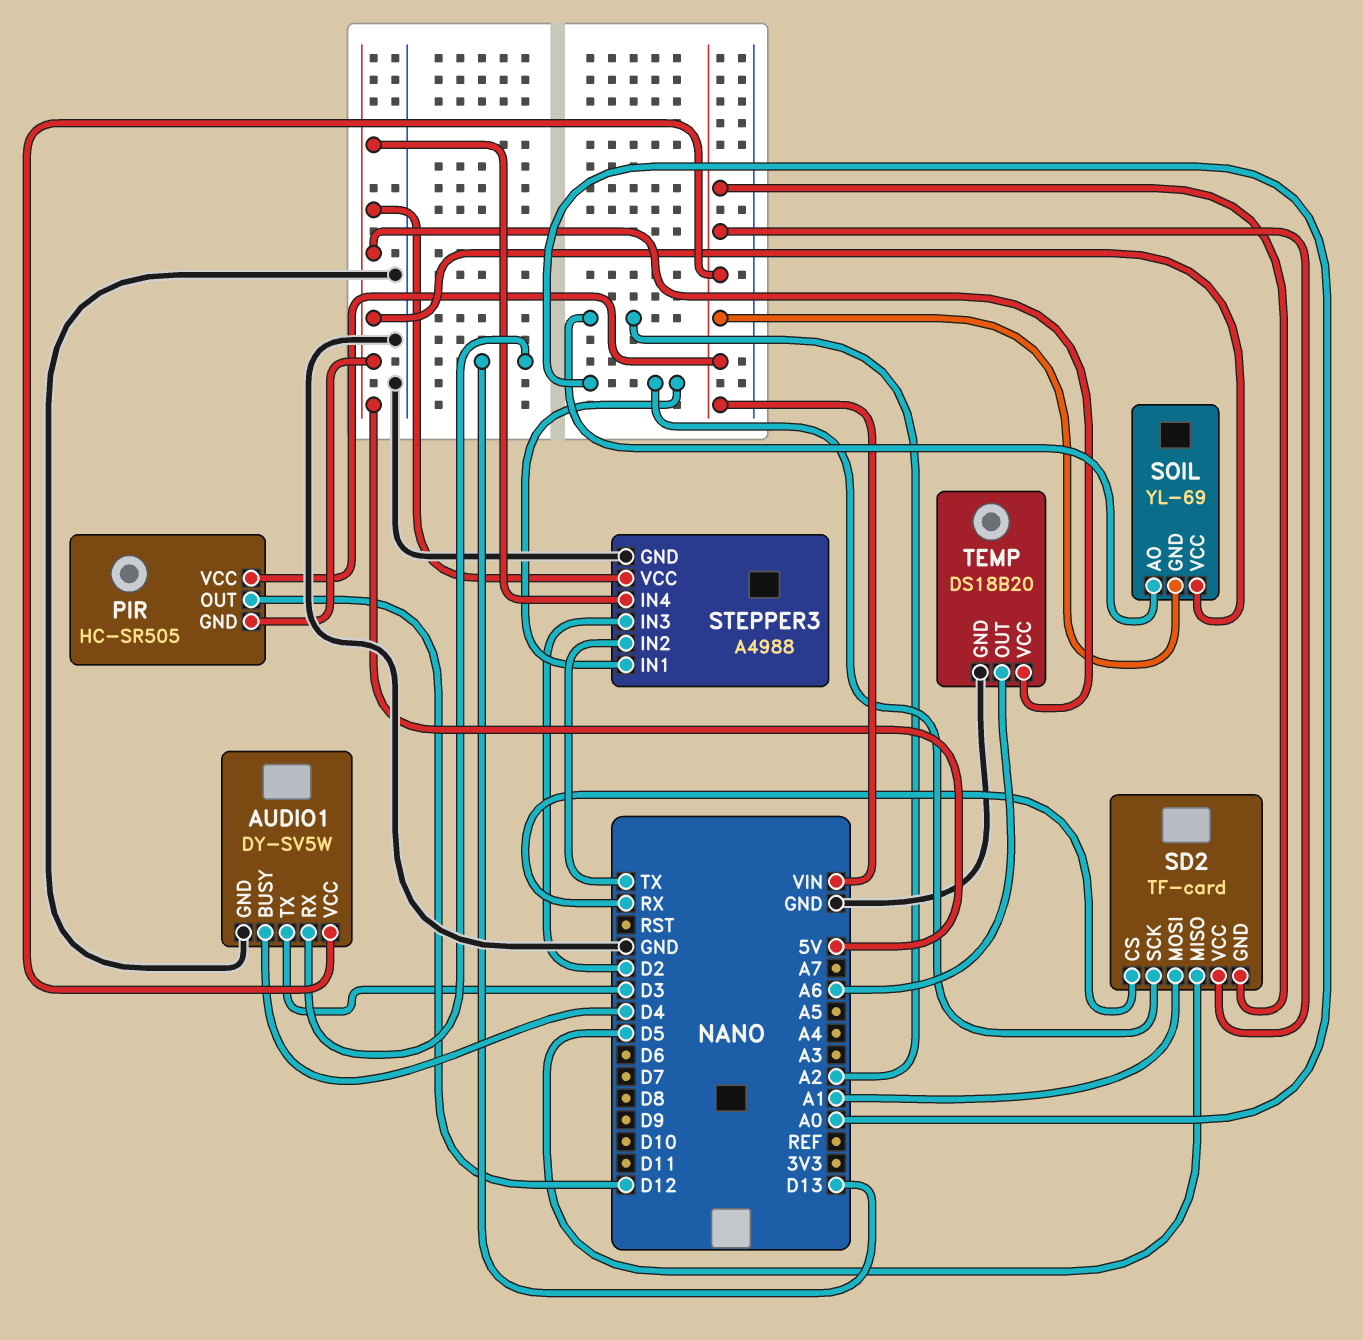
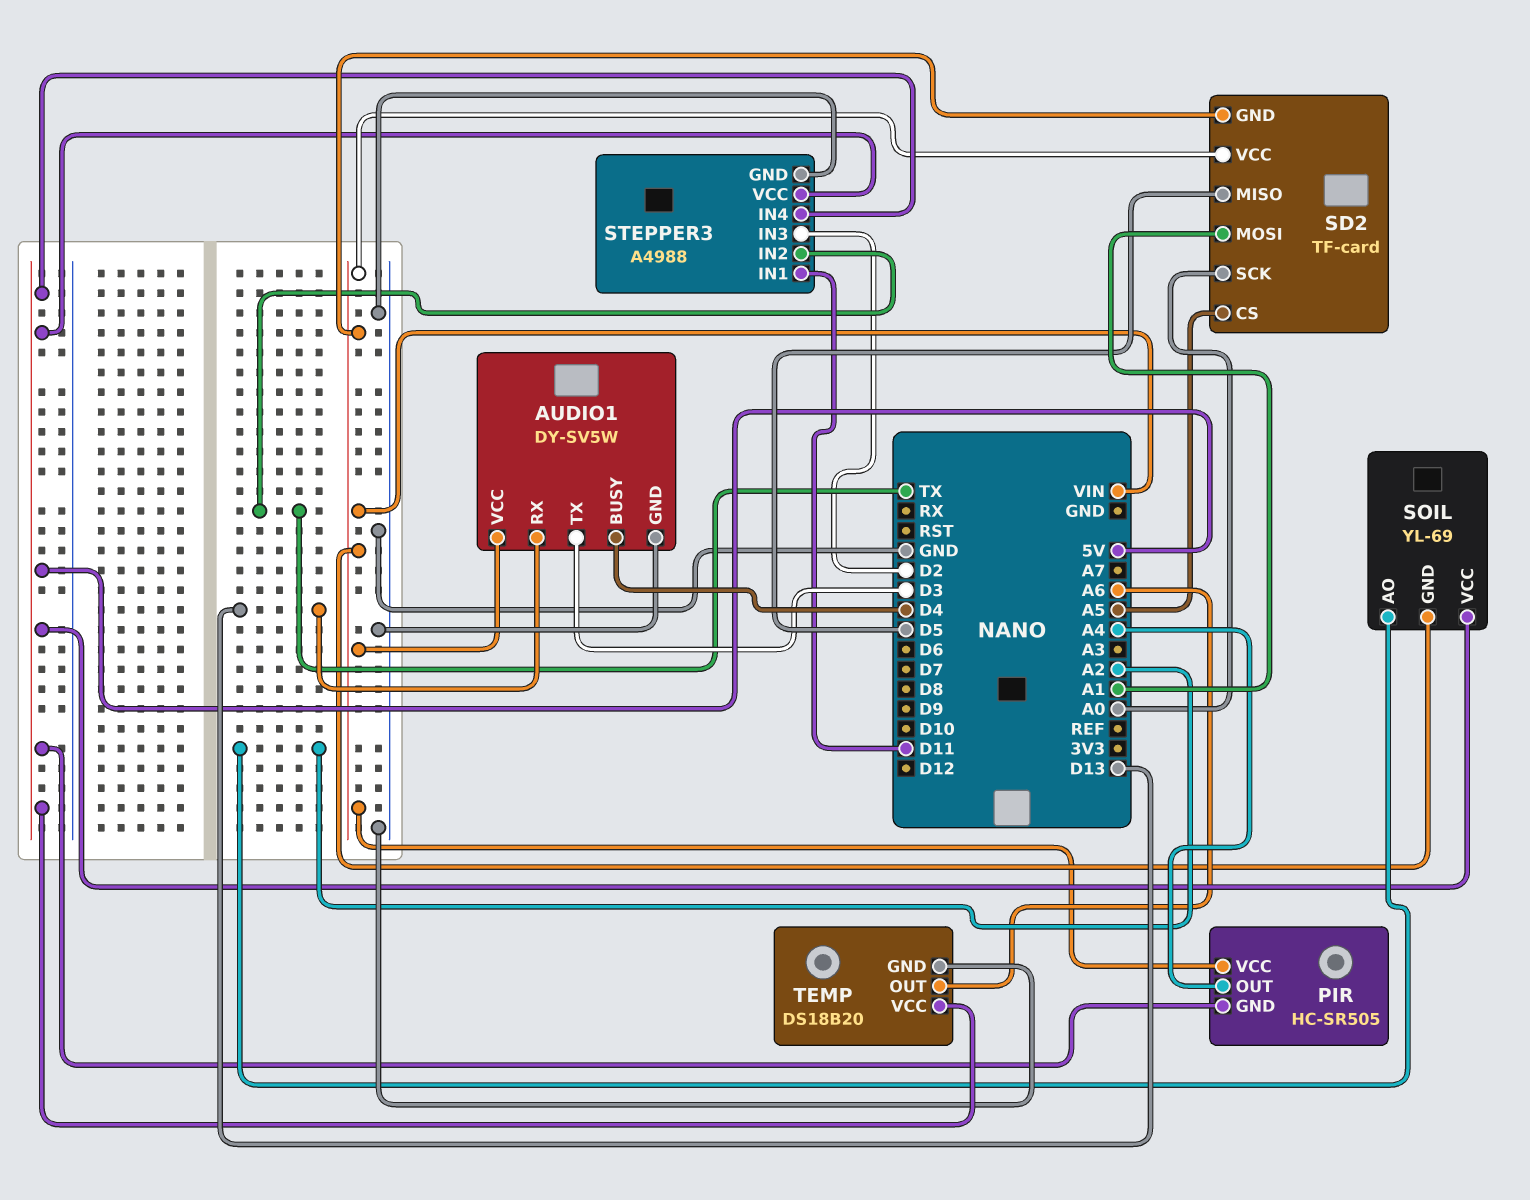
PIR pin OUT: D12 -> A4
SD2 pin CS: RX -> A5
STEPPER3 pin IN1: A0 -> D11

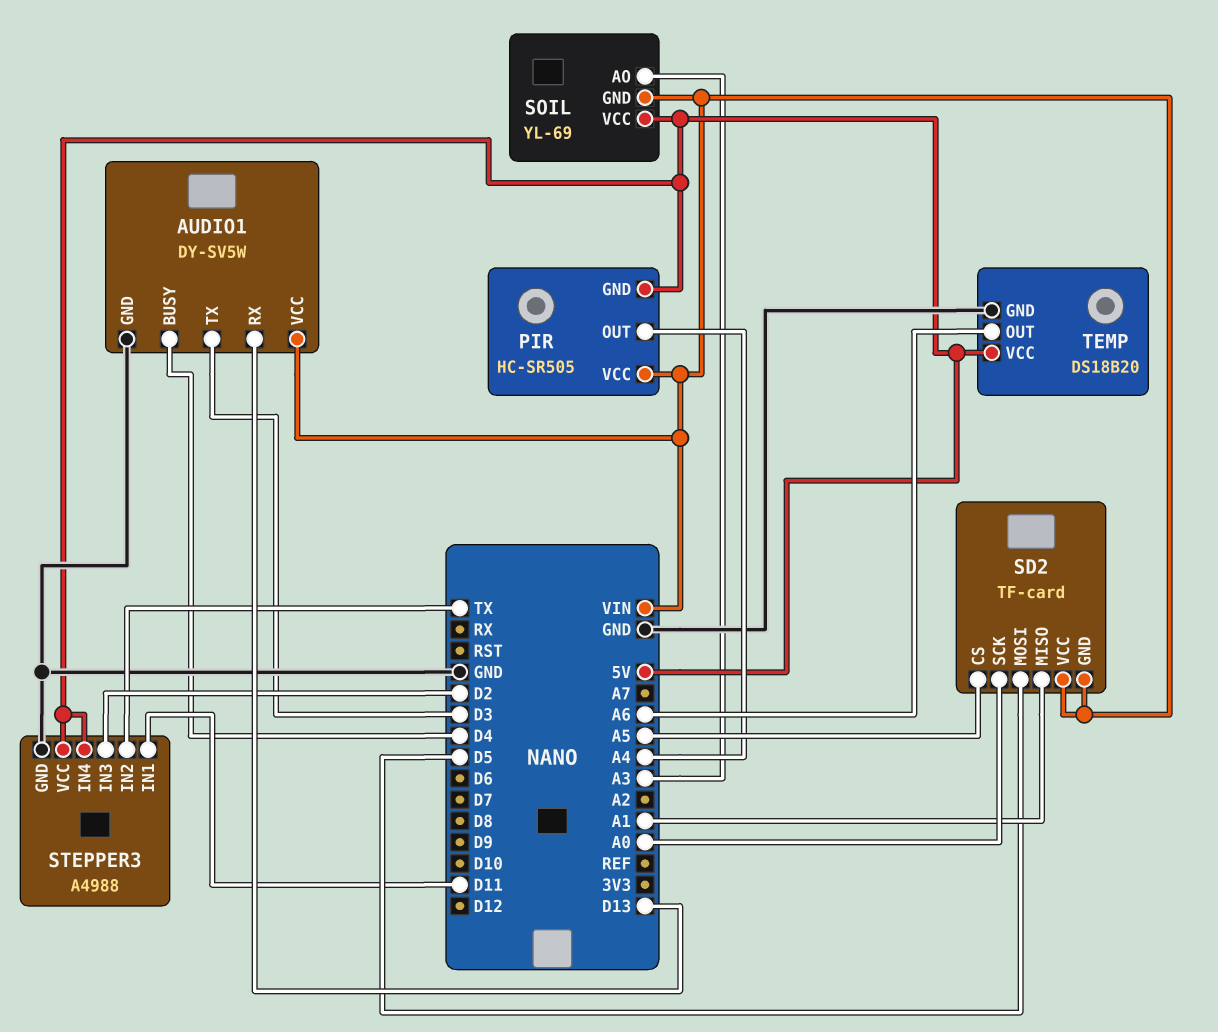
SD2 pin MISO: D5 -> A1
SD2 pin MOSI: A1 -> D5
SOIL pin AO: A2 -> A3

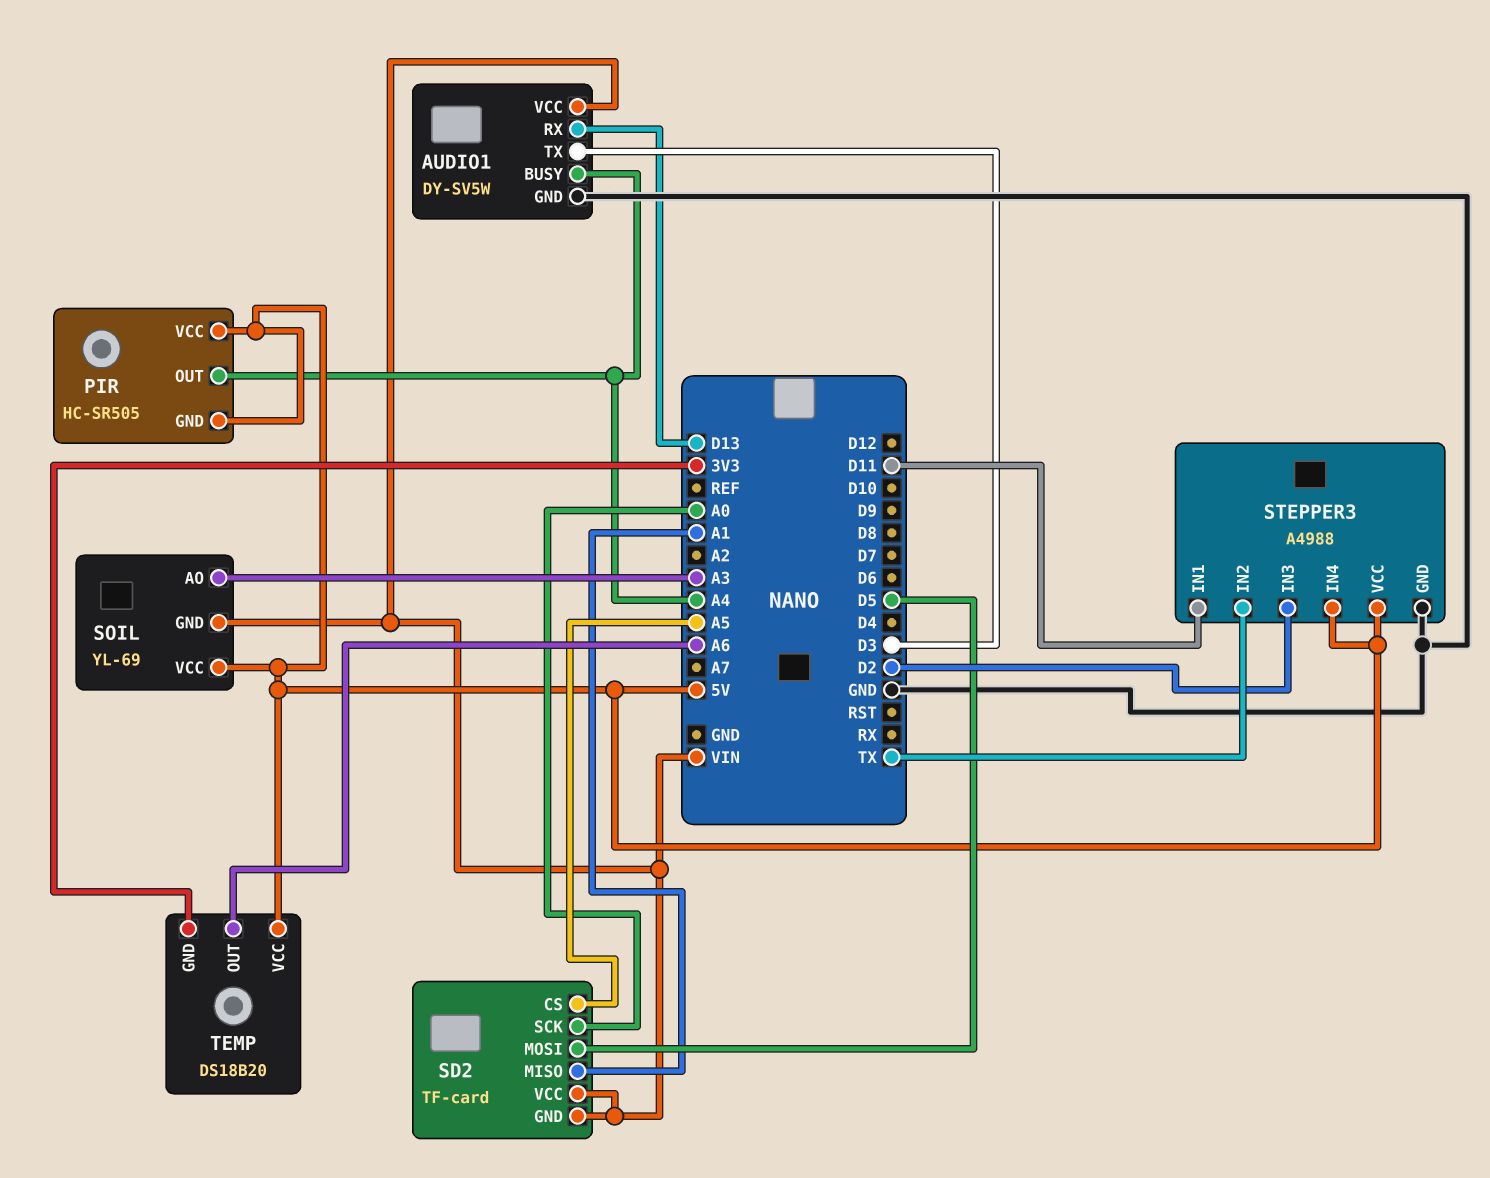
AUDIO1 pin BUSY: D4 -> A4
PIR pin VCC: VIN -> 5V
TEMP pin GND: GND -> 3V3

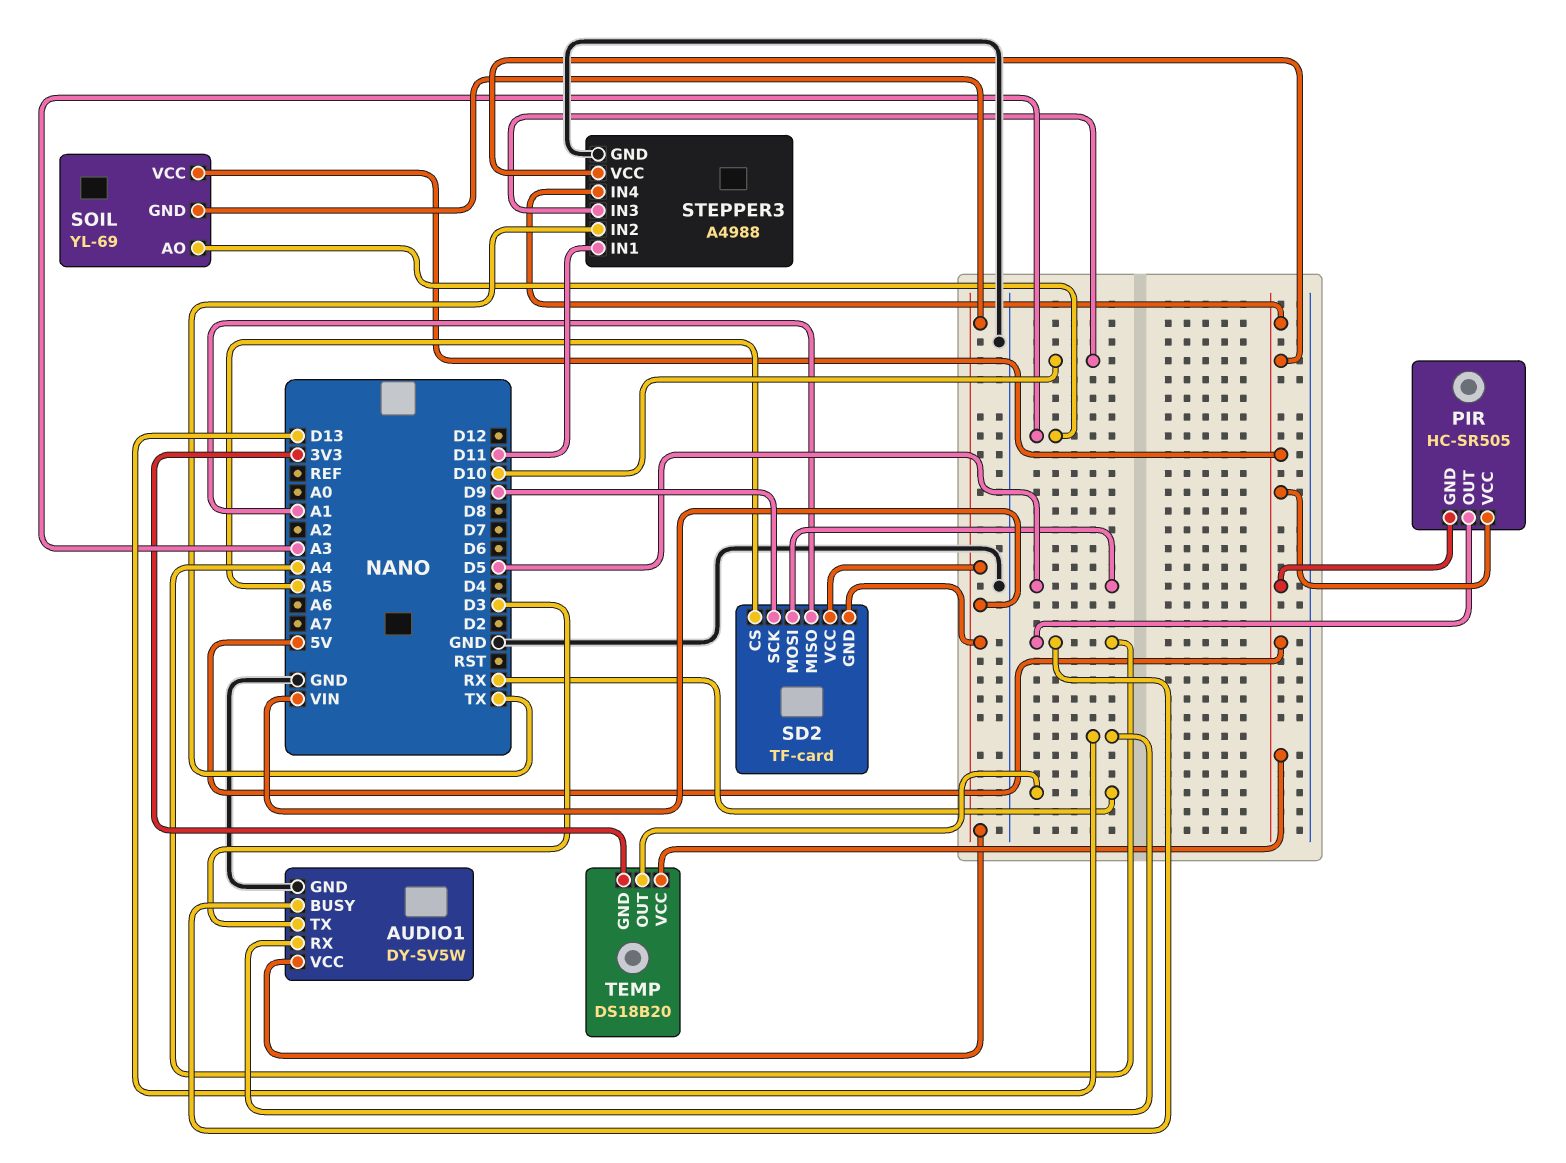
SD2 pin SCK: A0 -> D9
STEPPER3 pin IN3: D2 -> D10
TEMP pin OUT: A6 -> RX

